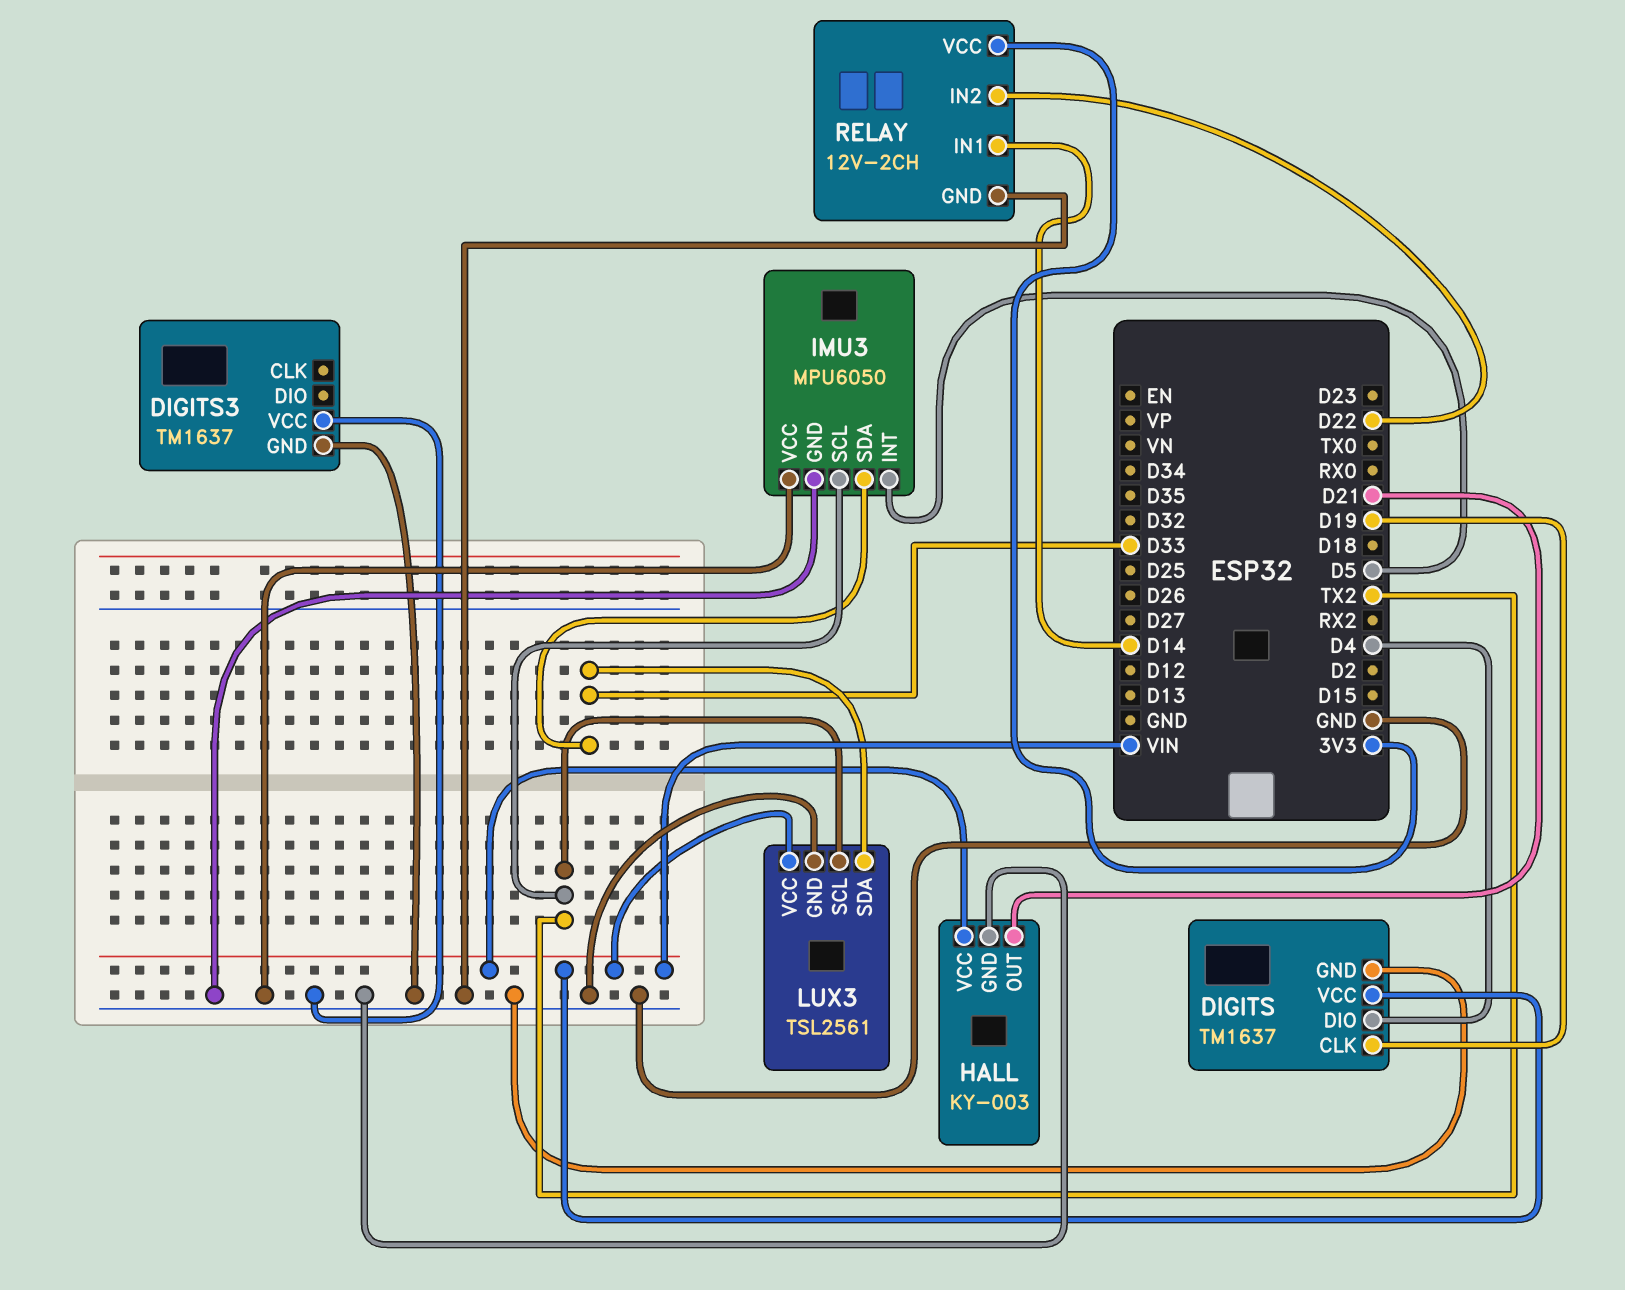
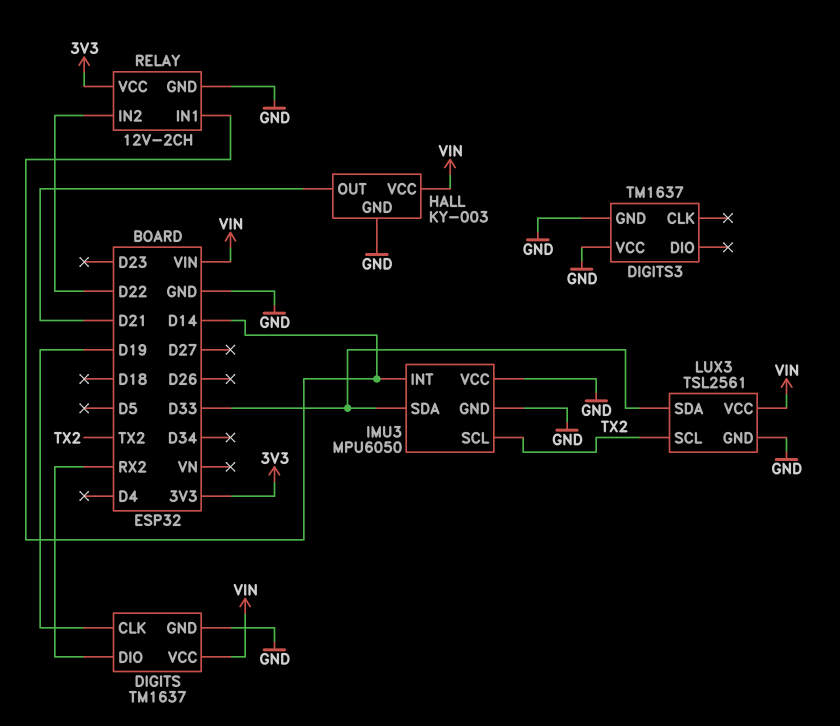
DIGITS pin DIO: D4 -> RX2
IMU3 pin INT: D5 -> D14

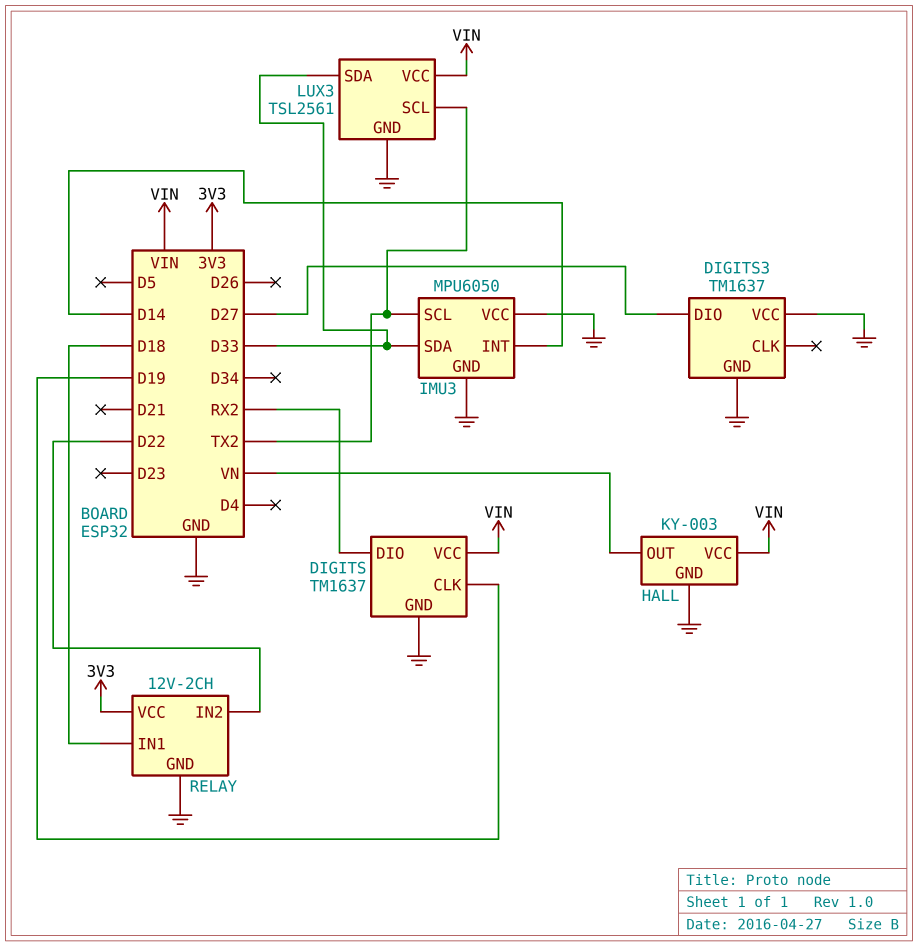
DIGITS3 pin DIO: none -> D27
HALL pin OUT: D21 -> VN
RELAY pin IN1: D14 -> D18

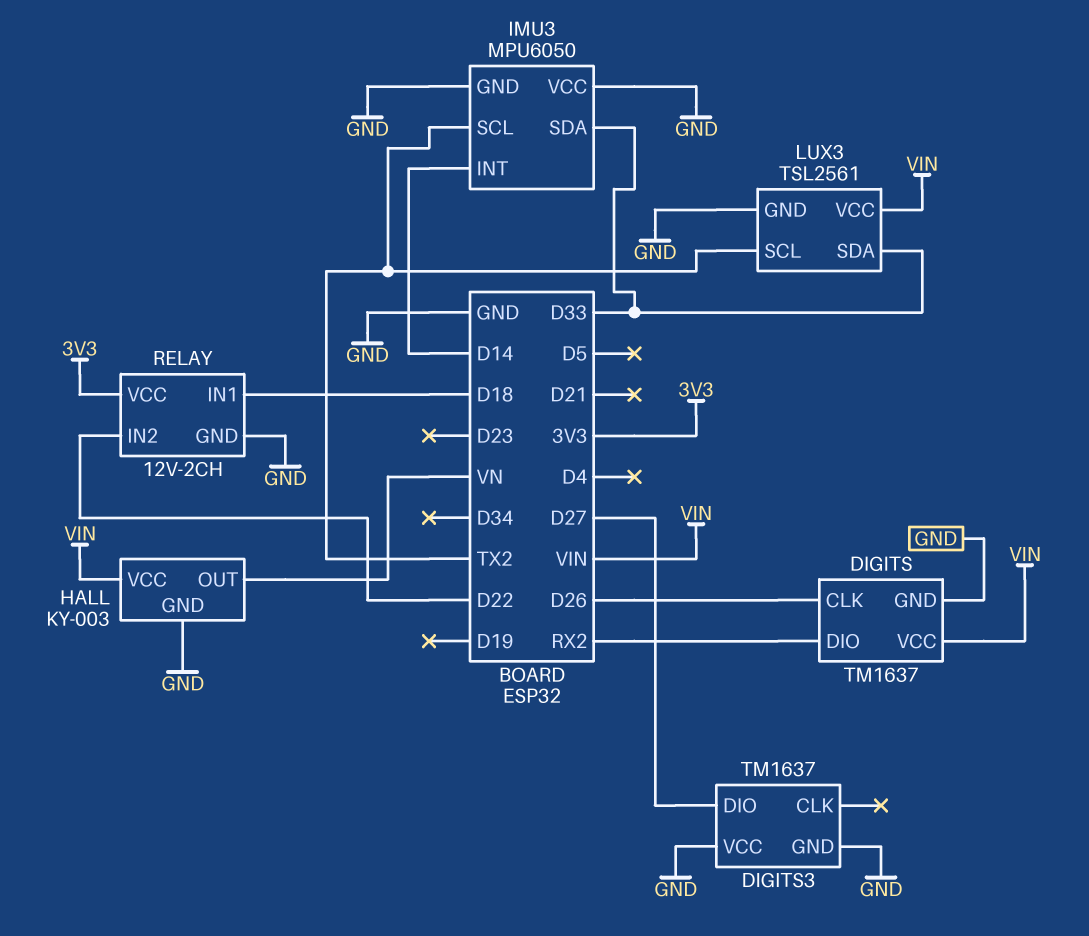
DIGITS pin CLK: D19 -> D26

